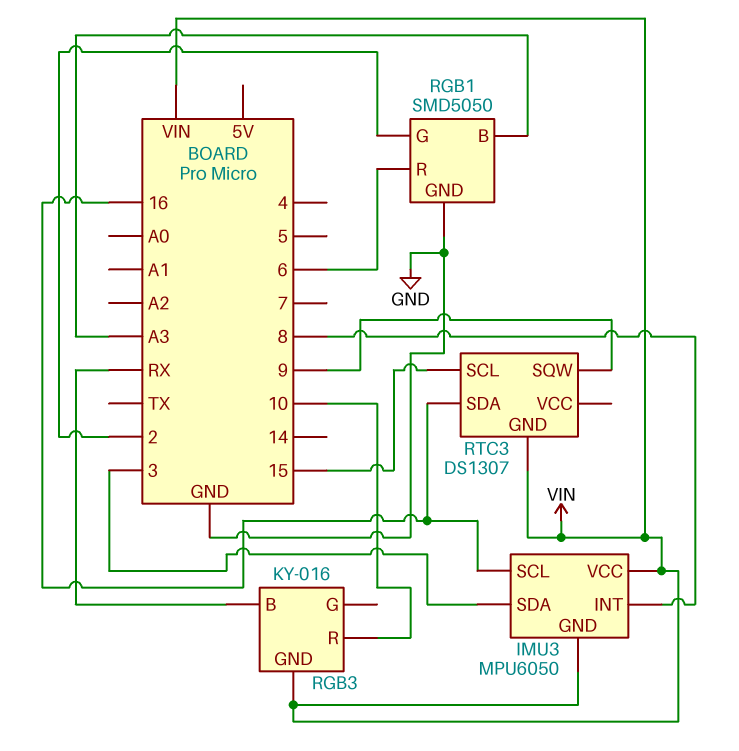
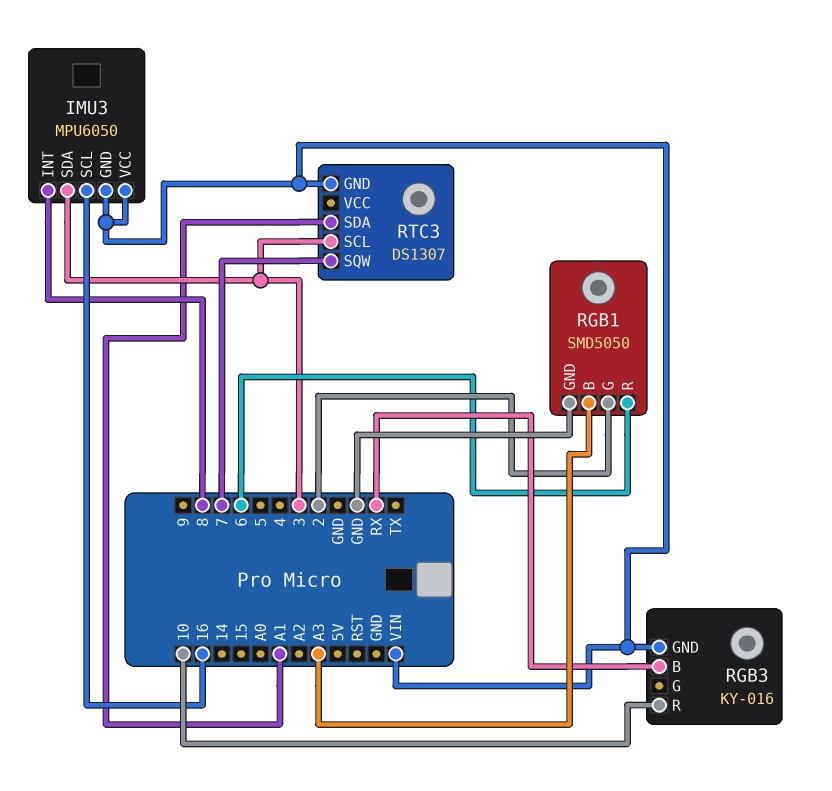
RTC3 pin SCL: 15 -> 3
RTC3 pin SDA: 16 -> A1
RTC3 pin SQW: 9 -> 7

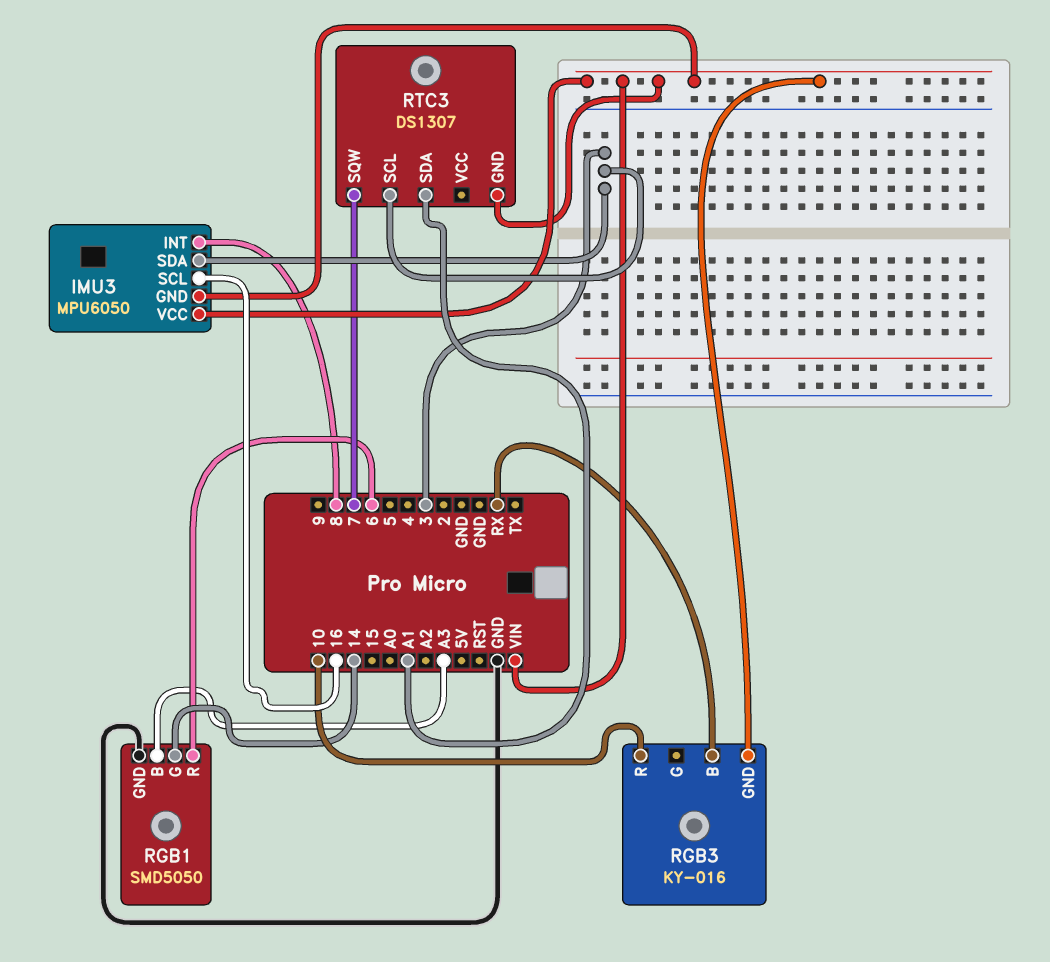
RGB1 pin G: 2 -> 14

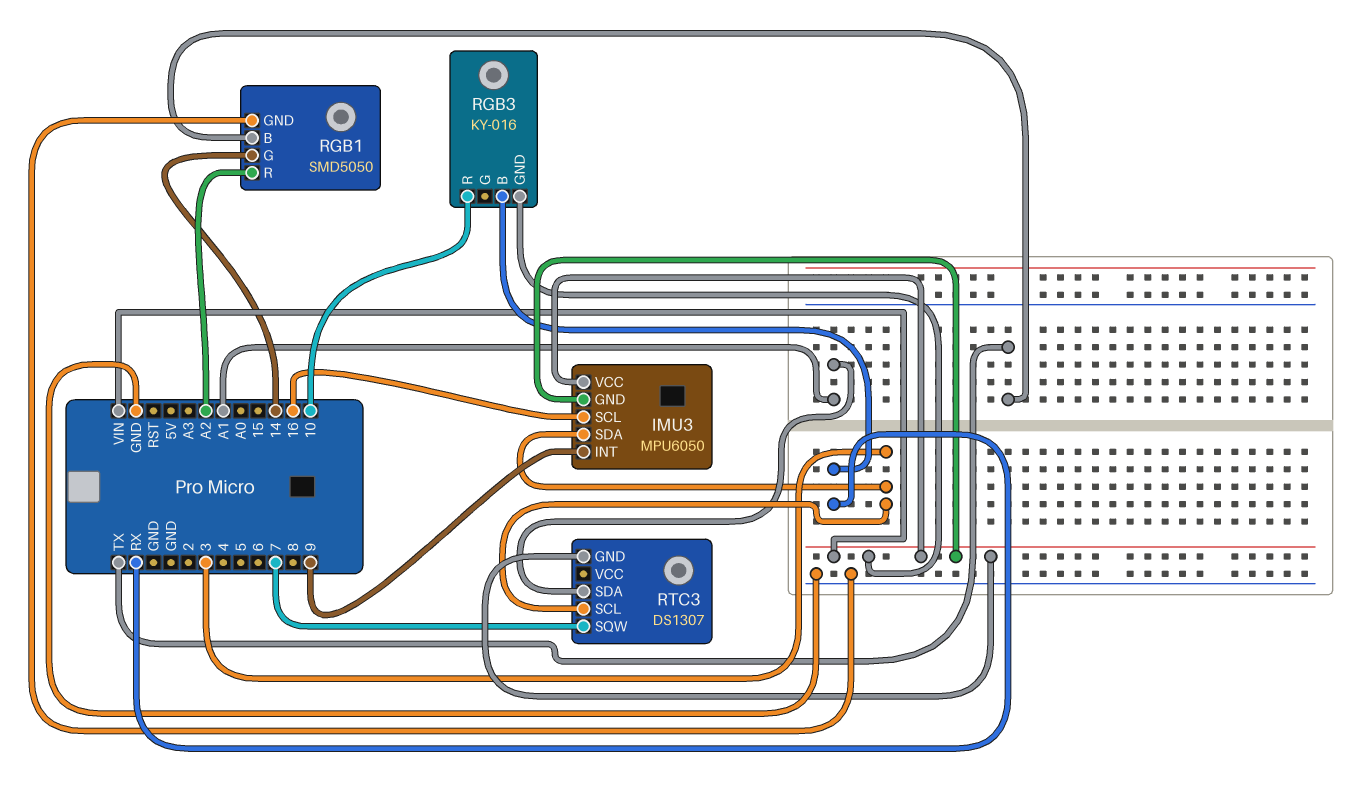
IMU3 pin INT: 8 -> 9
RGB1 pin B: A3 -> TX
RGB1 pin R: 6 -> A2

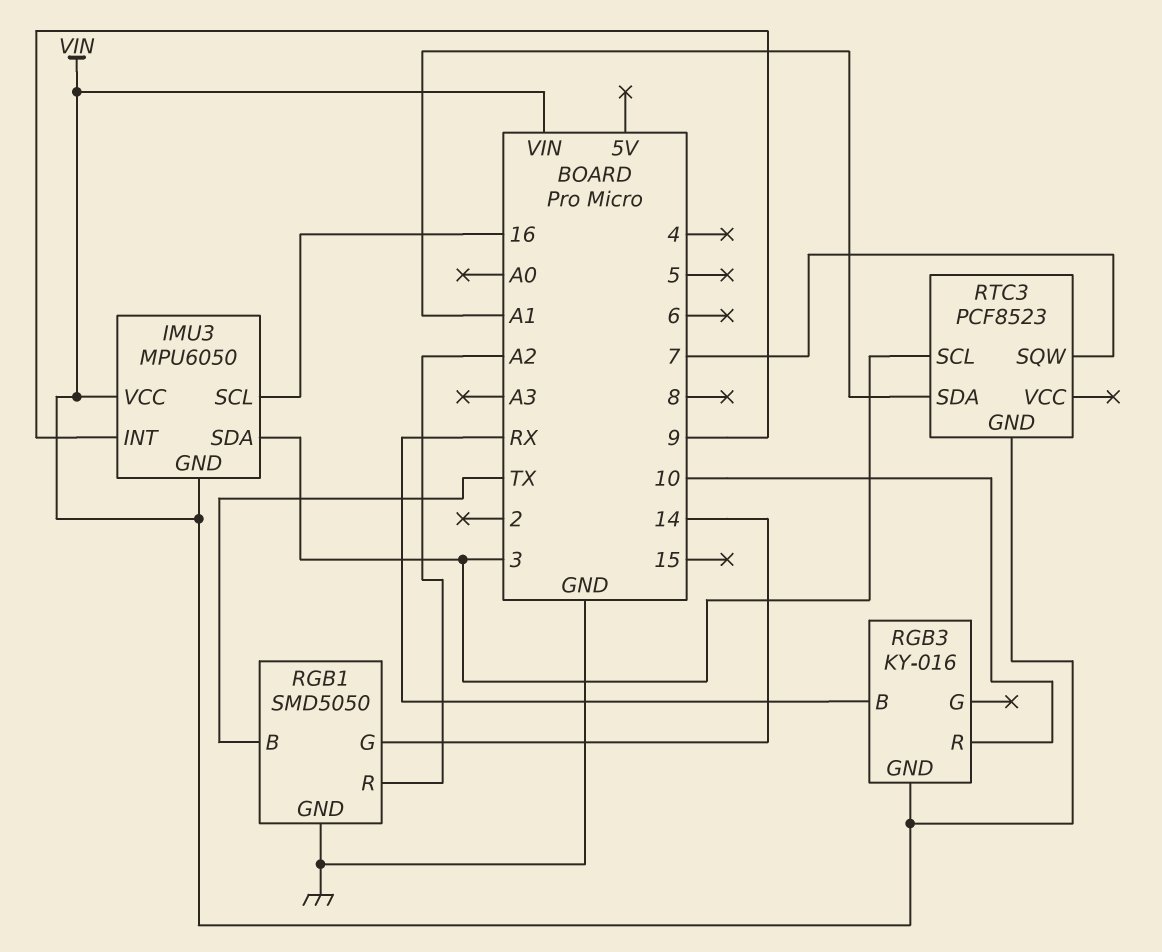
RTC3: DS1307 -> PCF8523

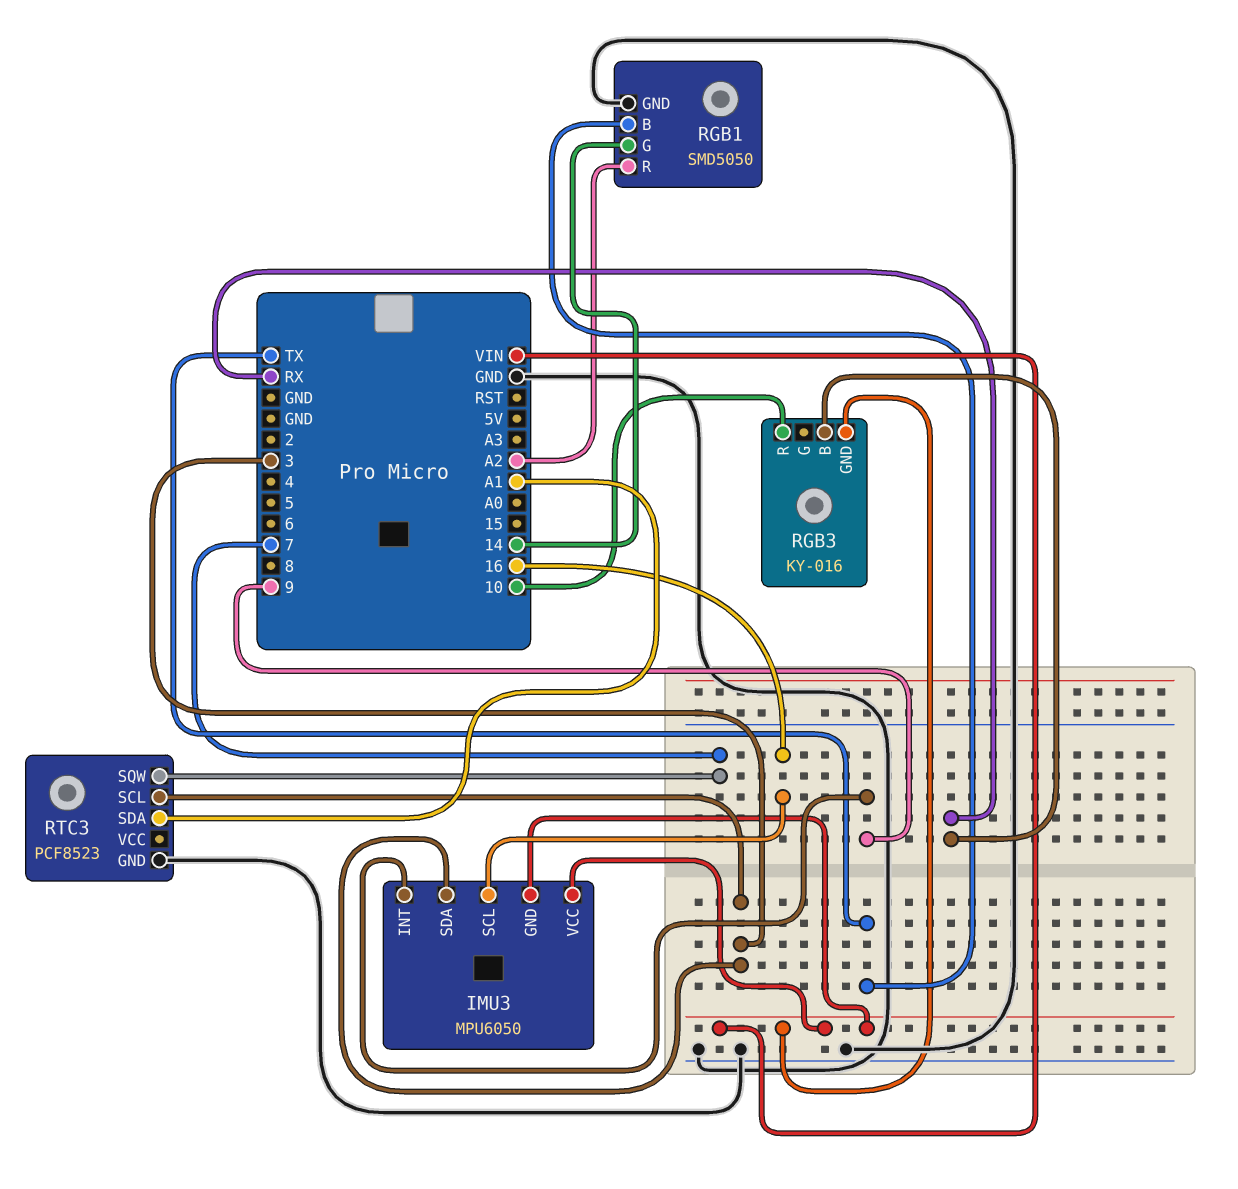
RTC3 pin GND: VIN -> GND

